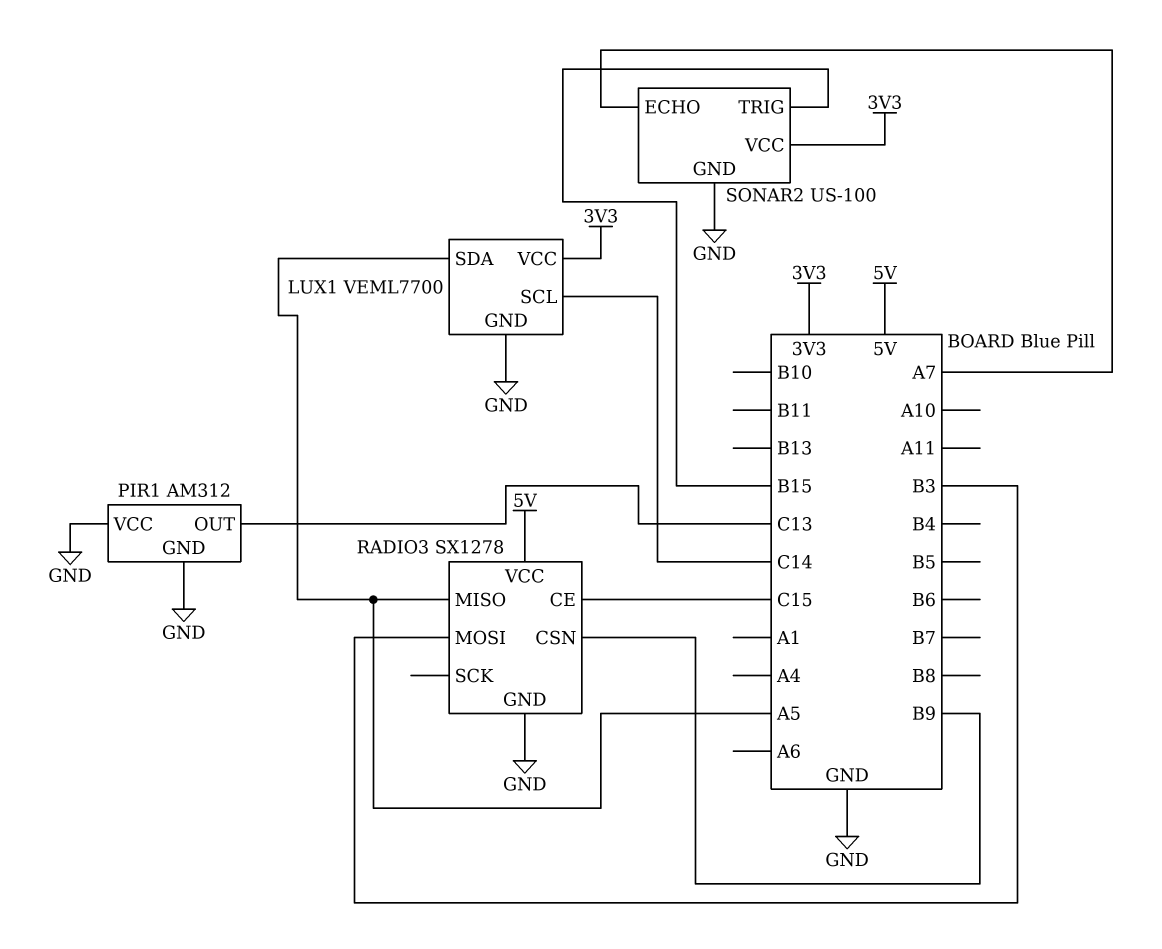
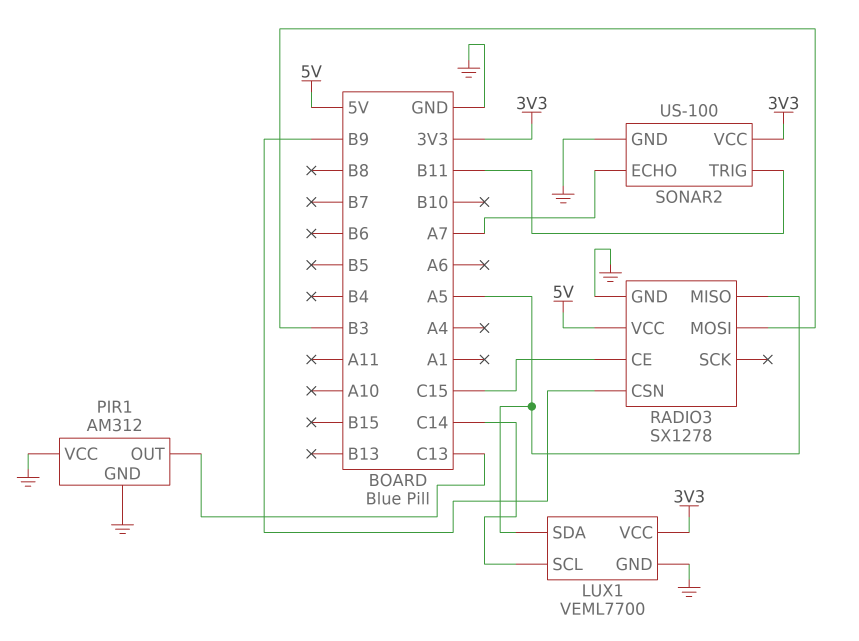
SONAR2 pin TRIG: B15 -> B11

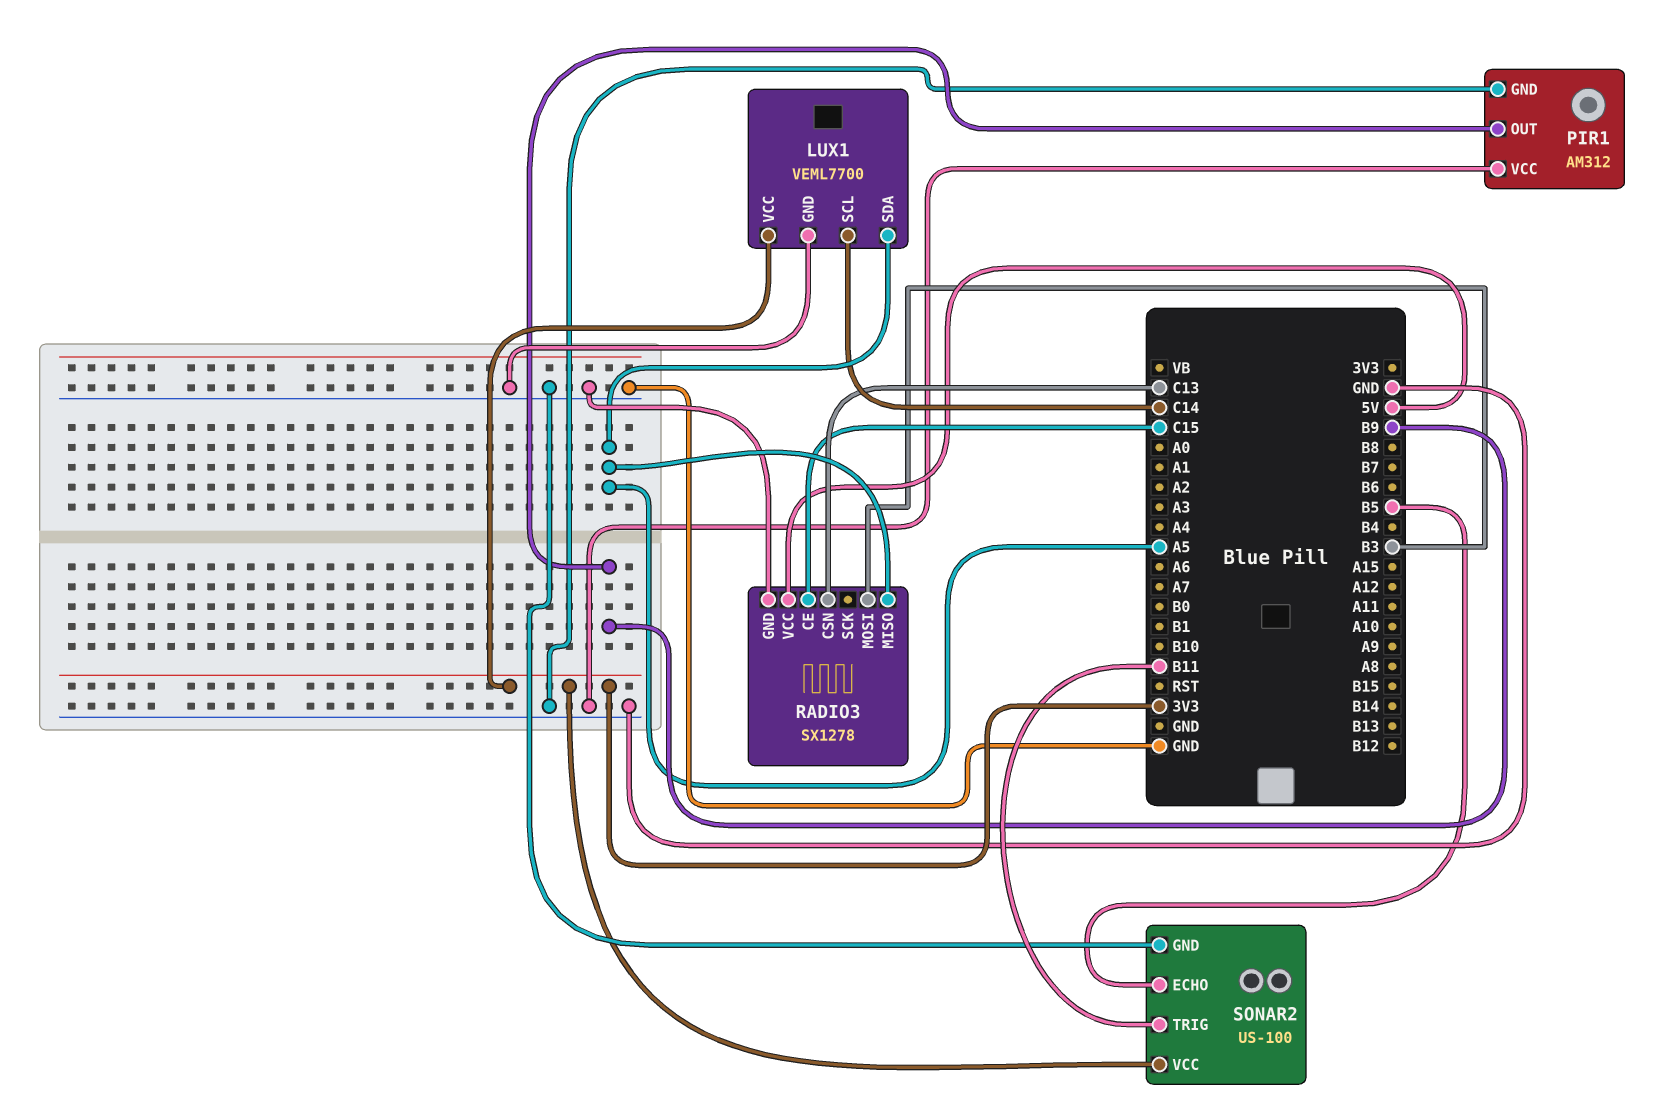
PIR1 pin OUT: C13 -> B9
RADIO3 pin CSN: B9 -> C13
SONAR2 pin ECHO: A7 -> B5

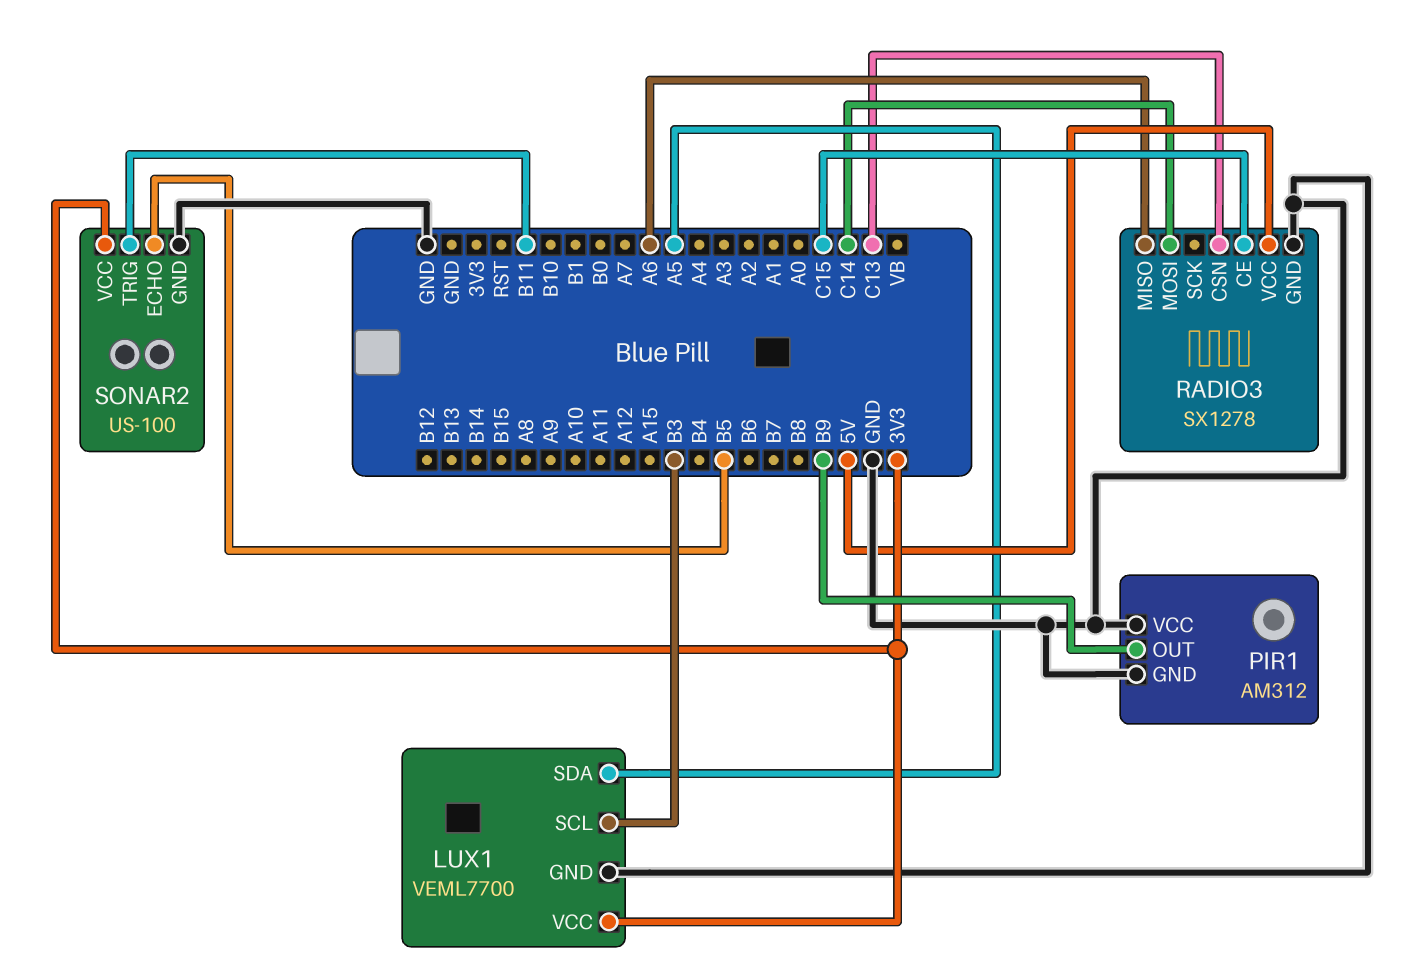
LUX1 pin SCL: C14 -> B3
RADIO3 pin MISO: A5 -> A6
RADIO3 pin MOSI: B3 -> C14

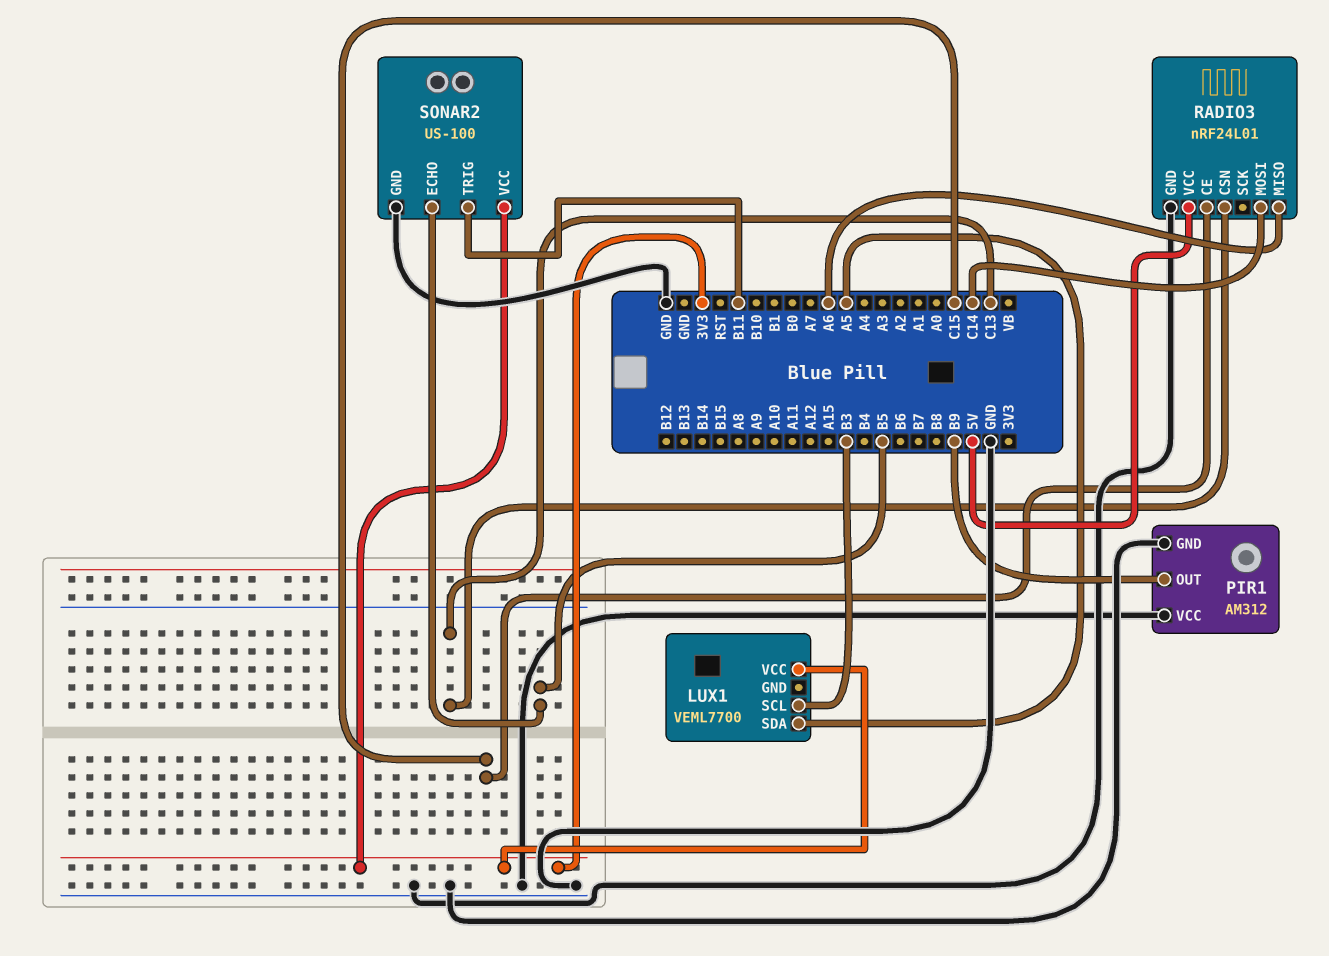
LUX1 pin GND: GND -> none
RADIO3: SX1278 -> nRF24L01

